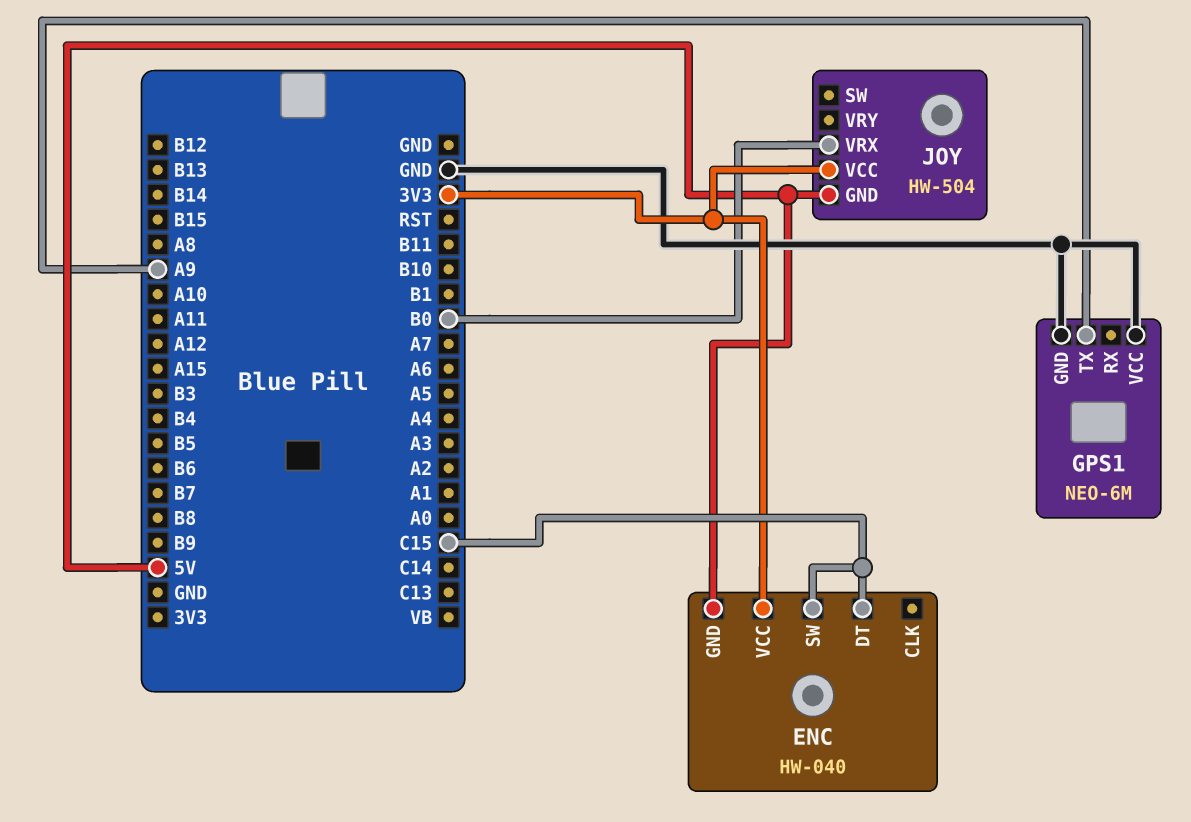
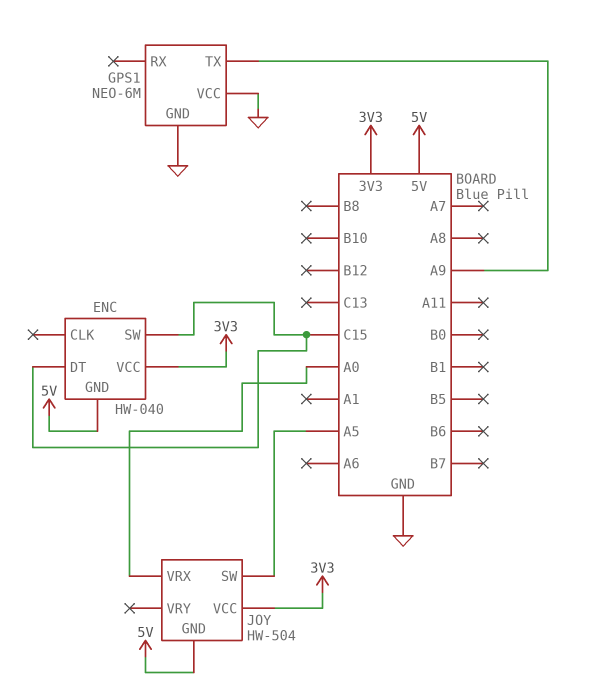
JOY pin SW: none -> A5
JOY pin VRX: B0 -> A0

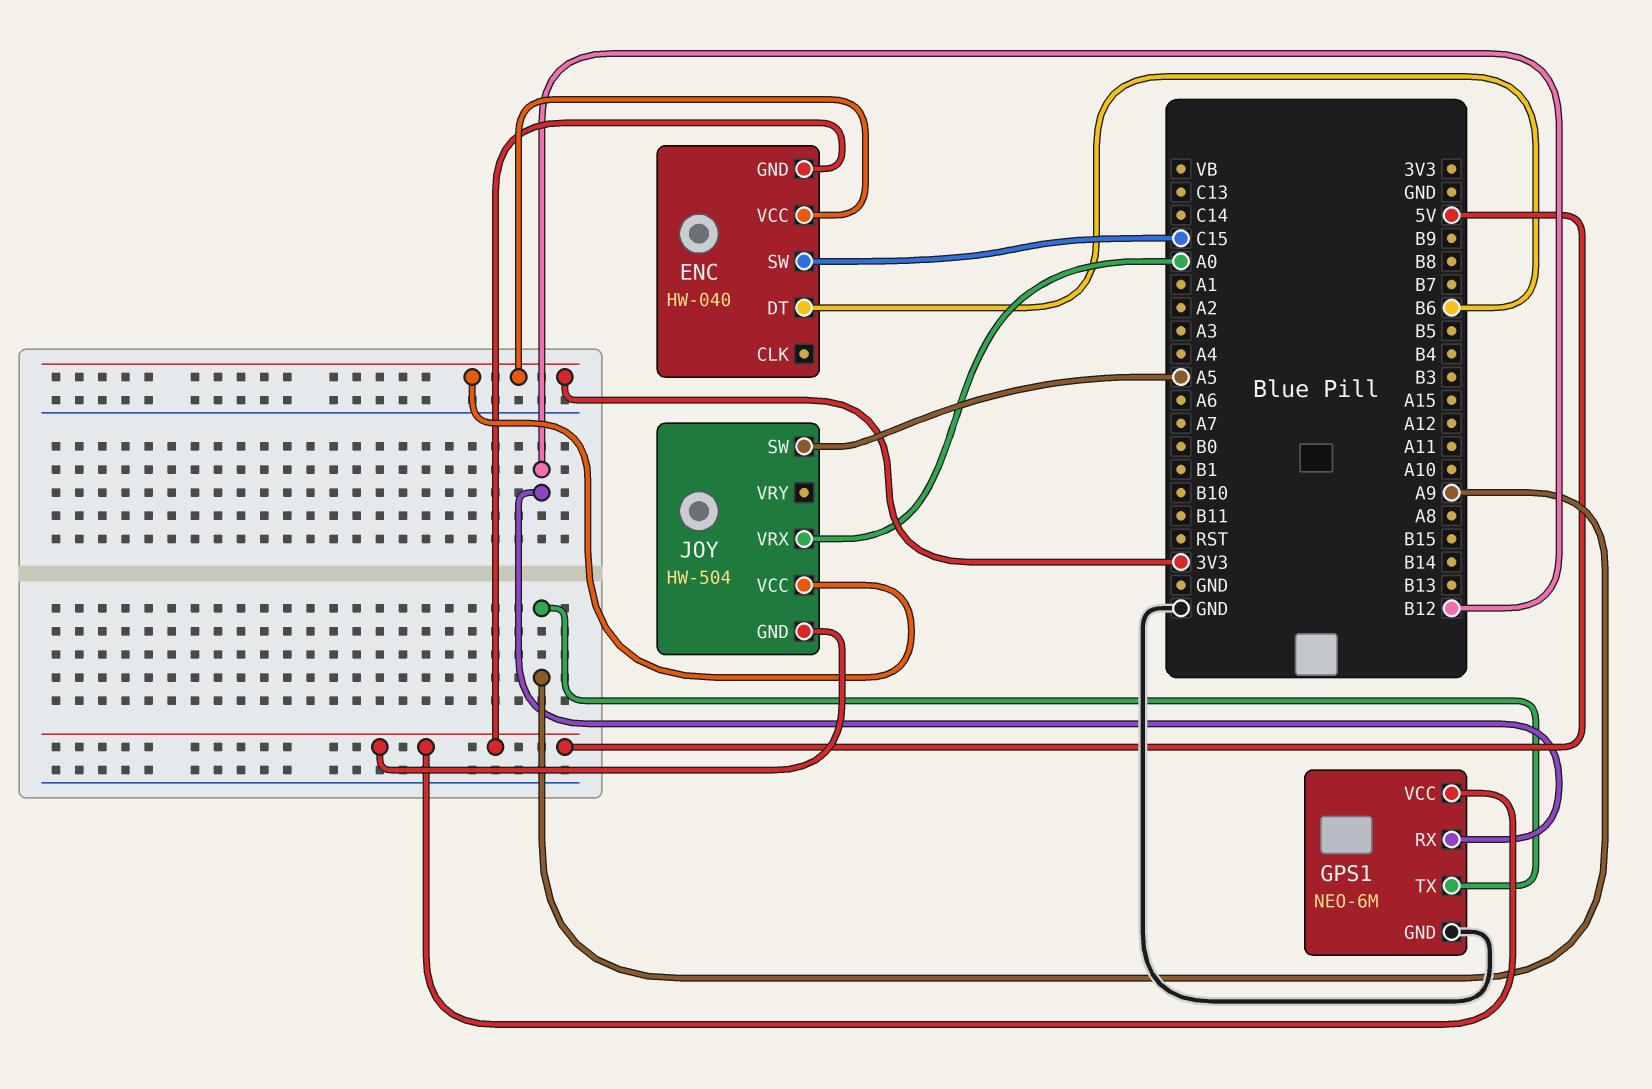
ENC pin DT: C15 -> B6
GPS1 pin RX: none -> B12
GPS1 pin VCC: GND -> 5V

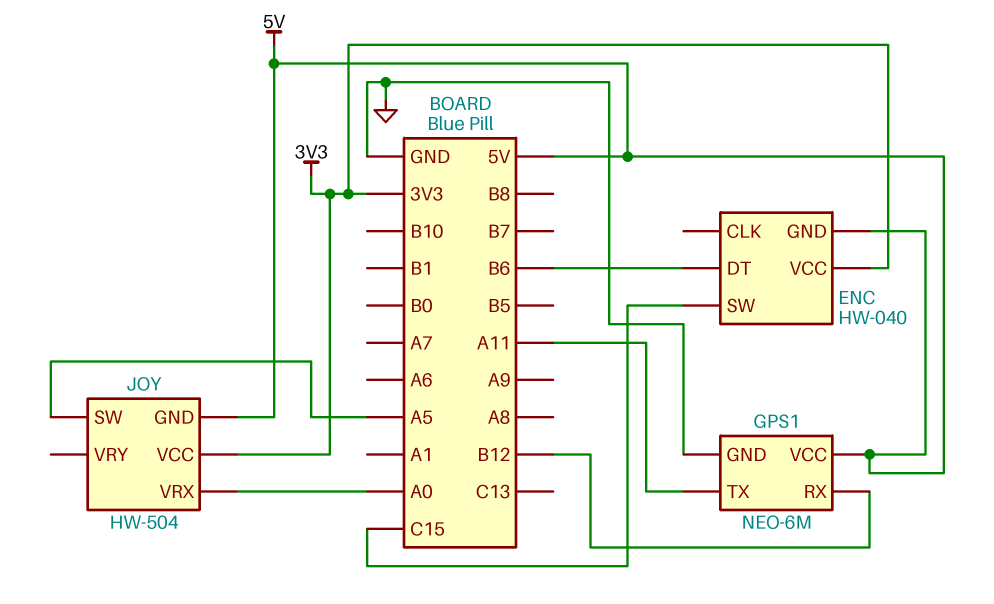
GPS1 pin TX: A9 -> A11

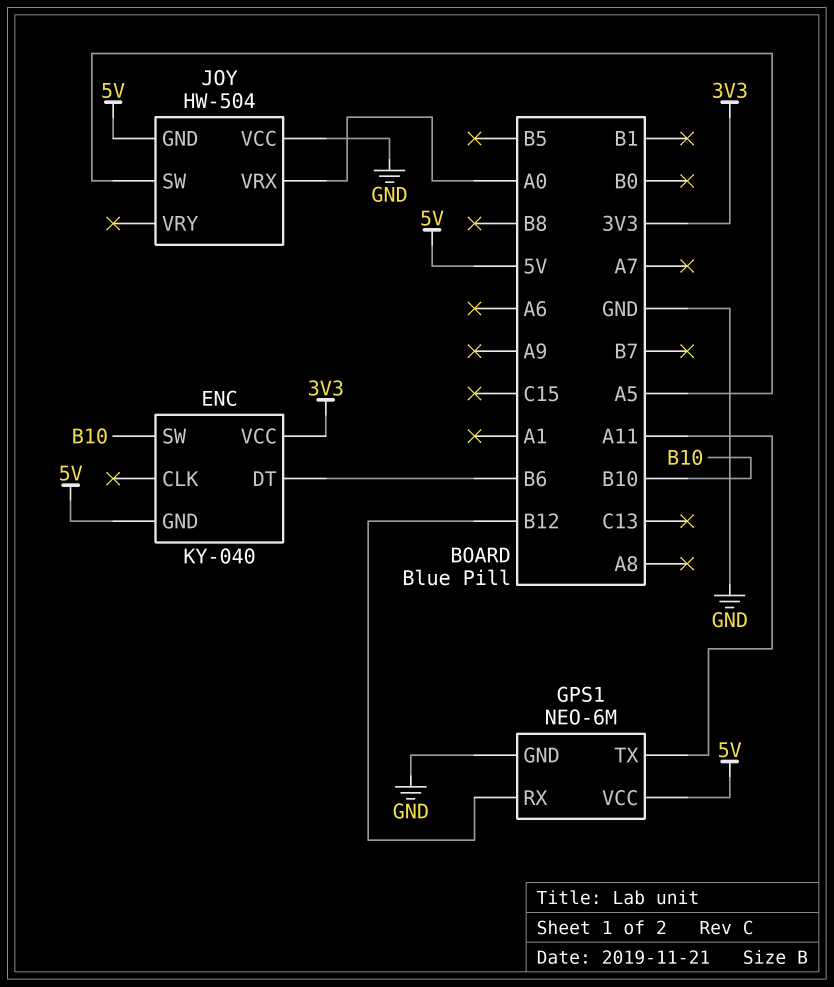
ENC: HW-040 -> KY-040
ENC pin SW: C15 -> B10
JOY pin VCC: 3V3 -> GND

